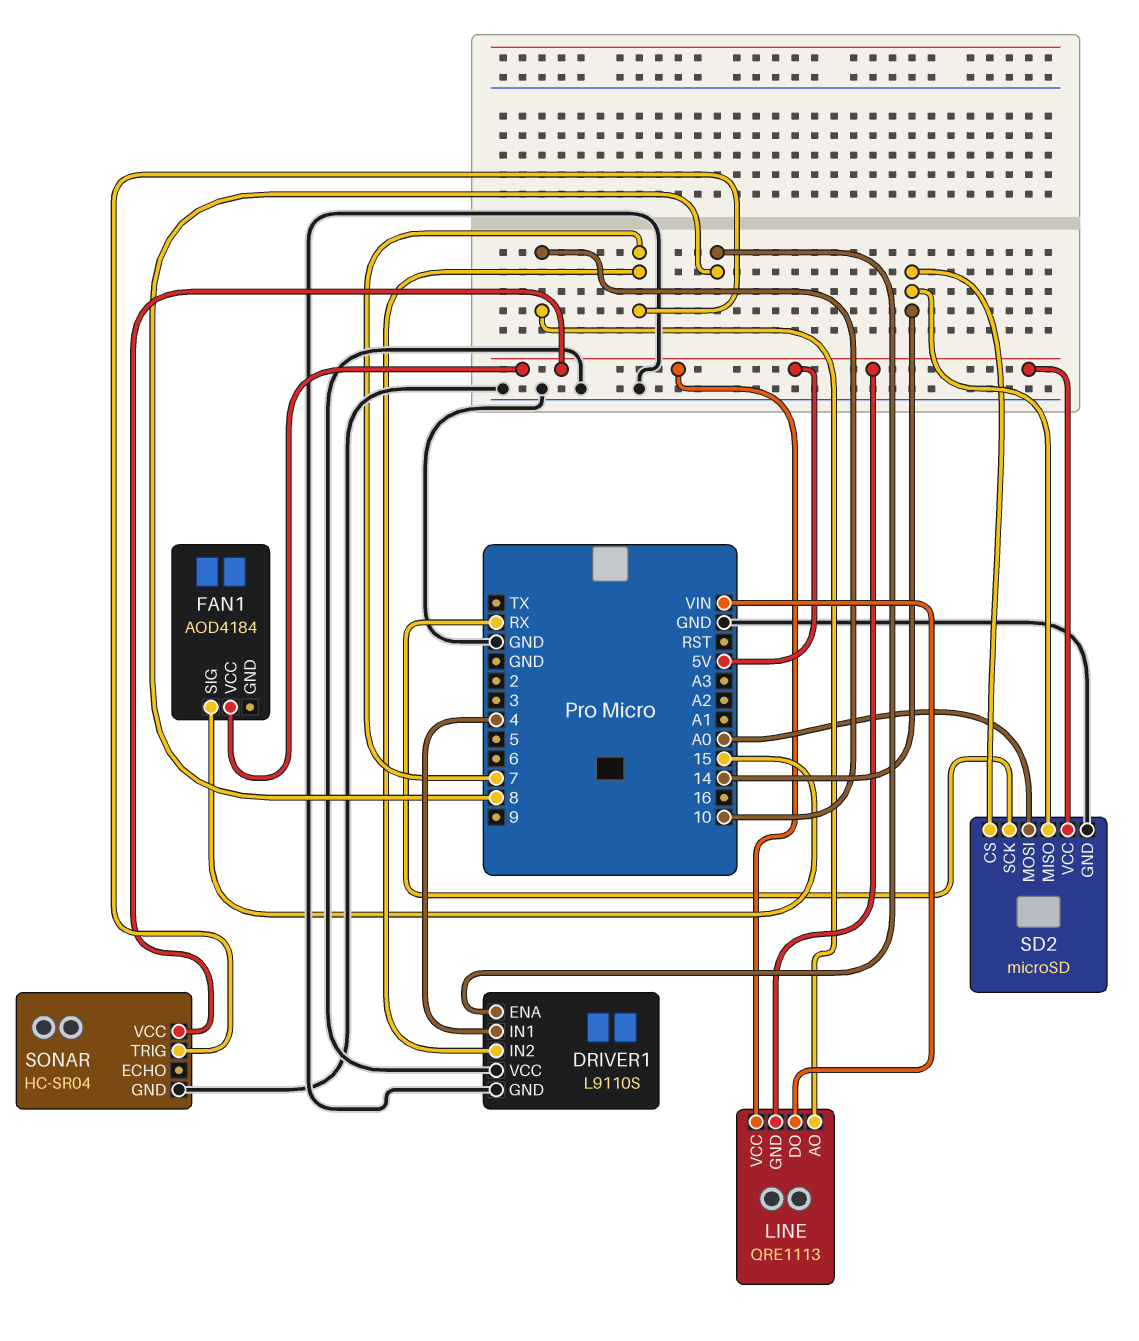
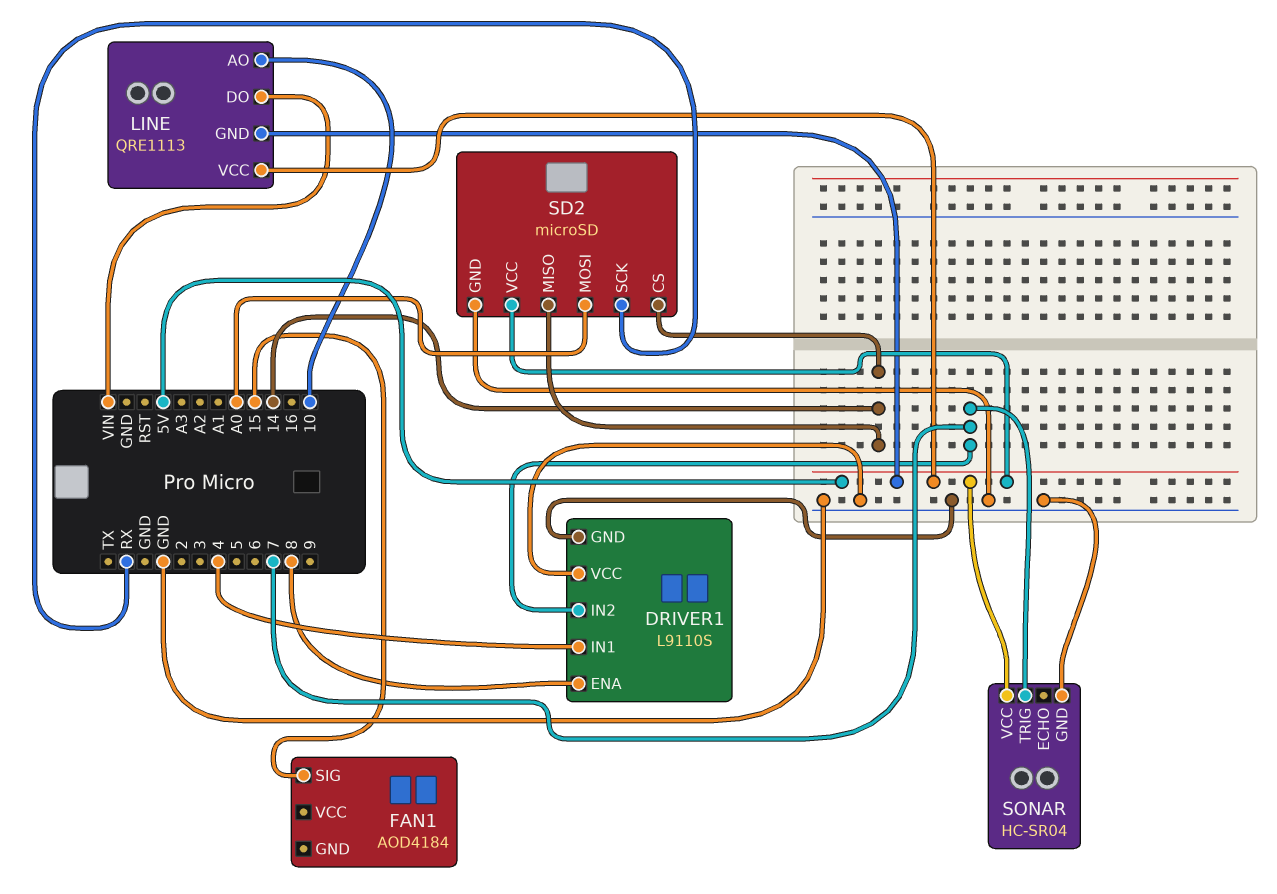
FAN1 pin VCC: 5V -> none

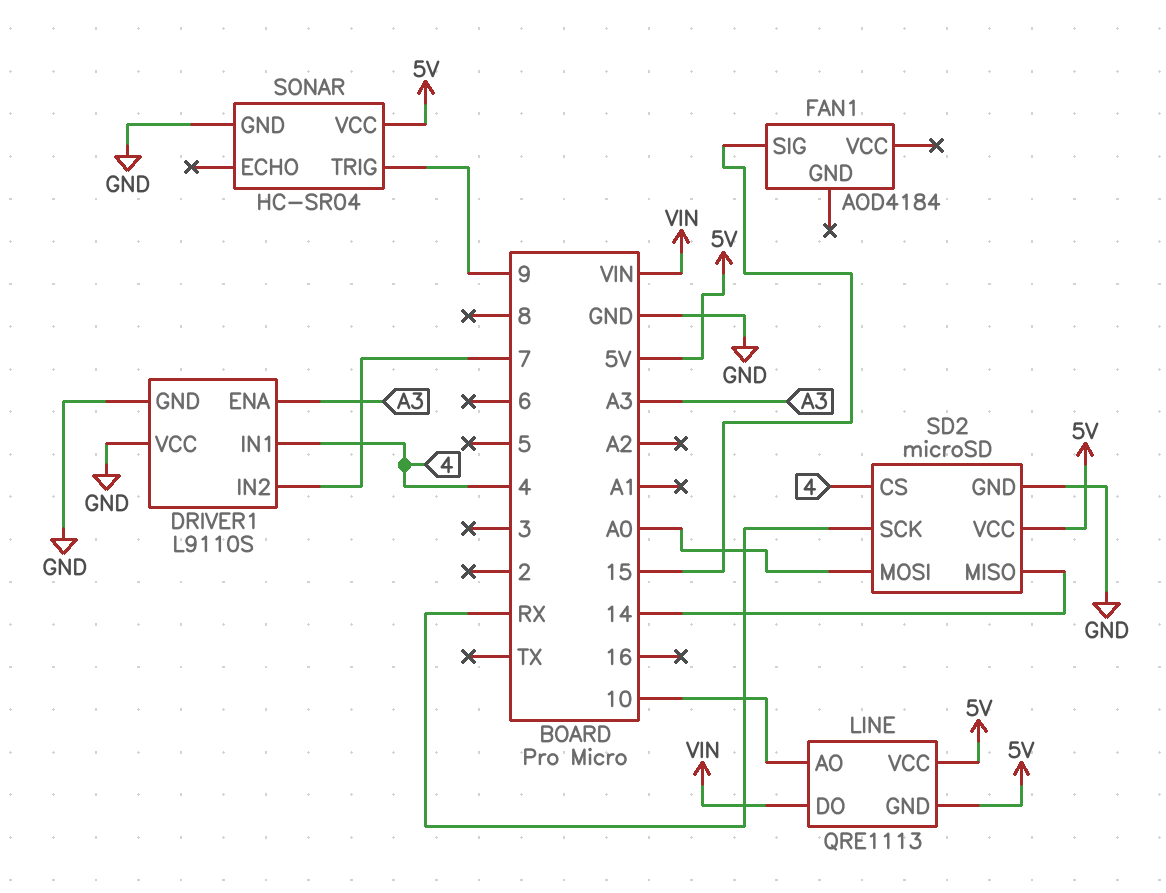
DRIVER1 pin ENA: 8 -> A3
SD2 pin CS: 14 -> 4
SONAR pin TRIG: 7 -> 9

